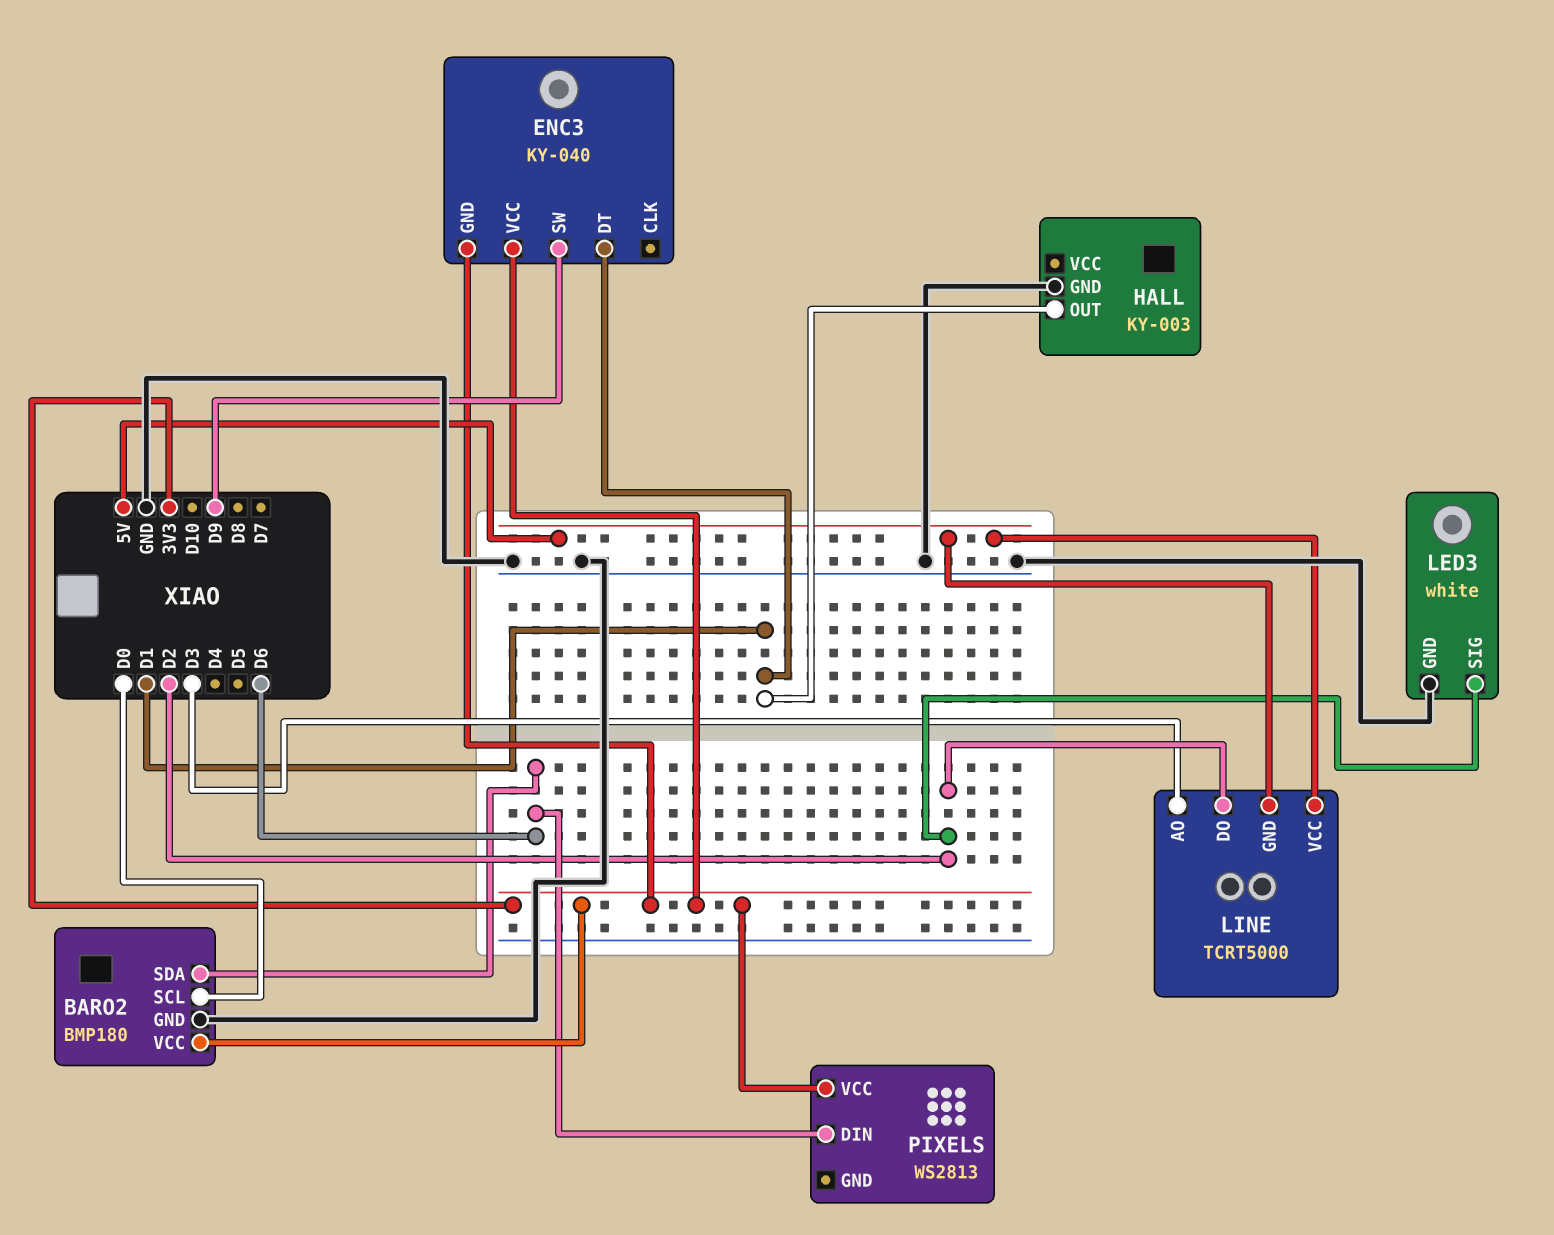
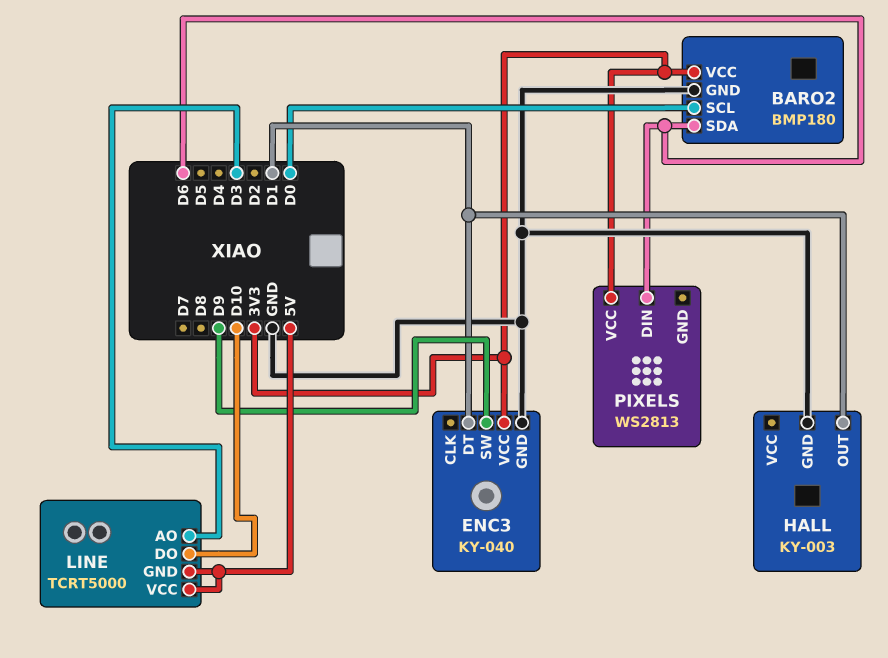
ENC3 pin GND: 3V3 -> GND
LED3: white -> none
LED3 pin GND: GND -> none
LED3 pin SIG: D2 -> none
LINE pin DO: D2 -> D10

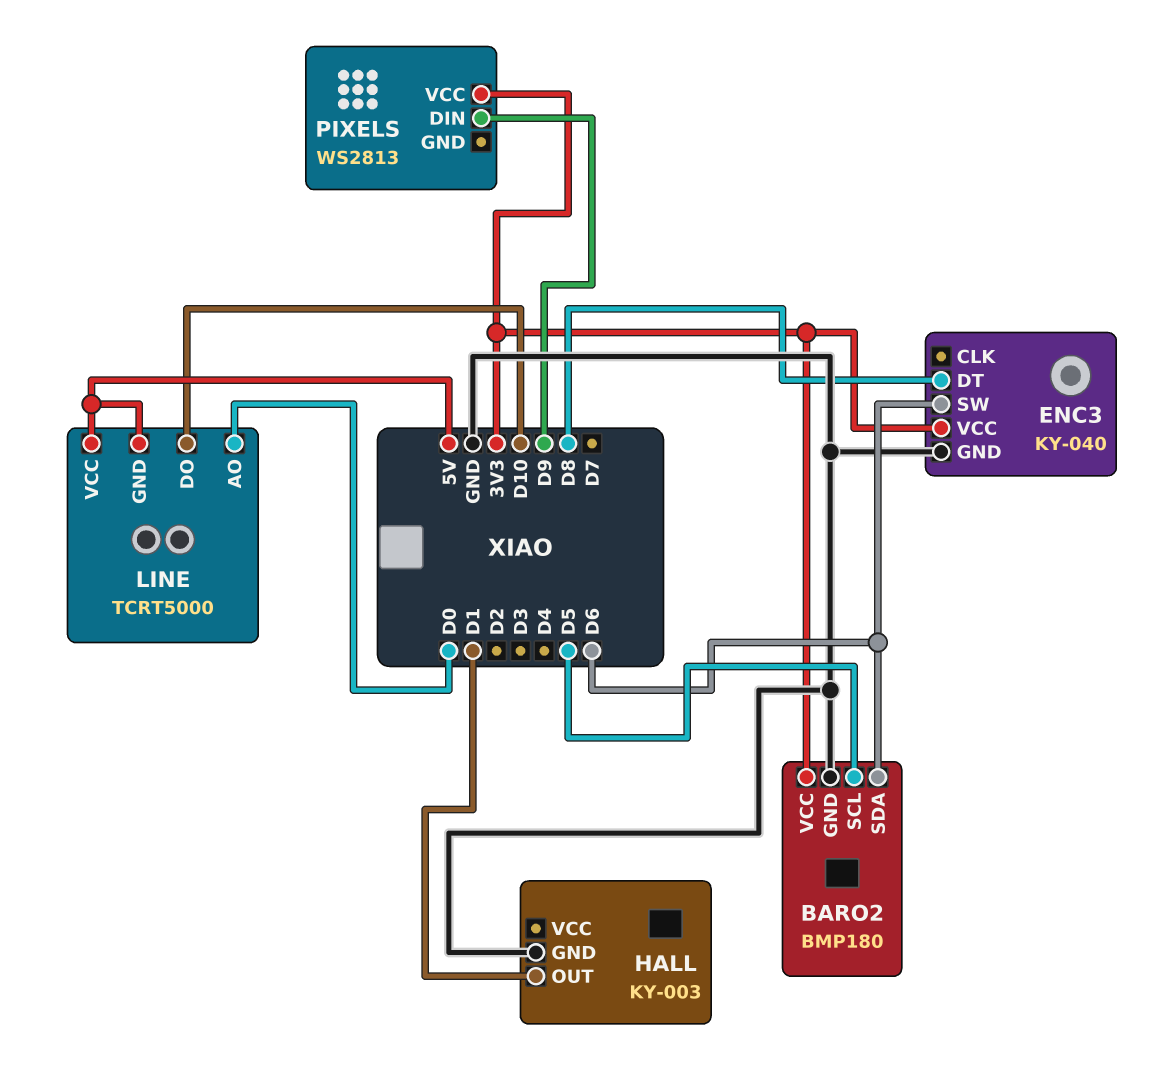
BARO2 pin SCL: D0 -> D5
ENC3 pin DT: D1 -> D8
ENC3 pin SW: D9 -> D6
LINE pin AO: D3 -> D0
PIXELS pin DIN: D6 -> D9

